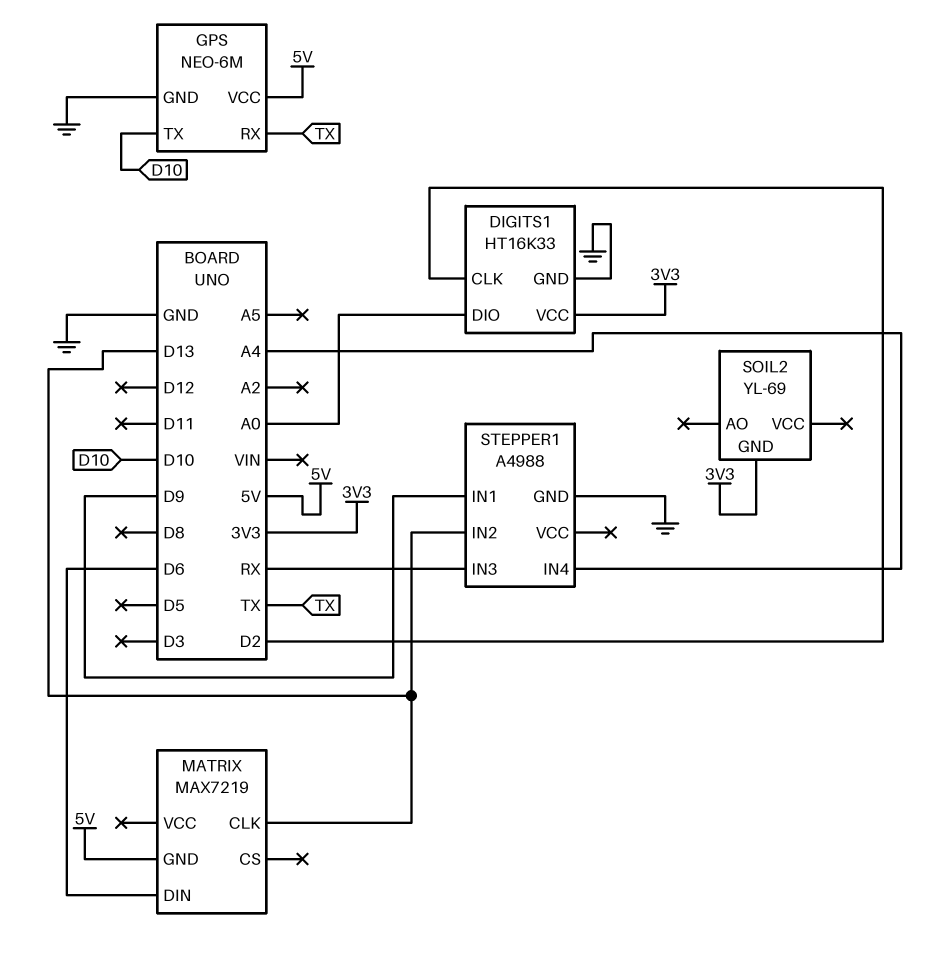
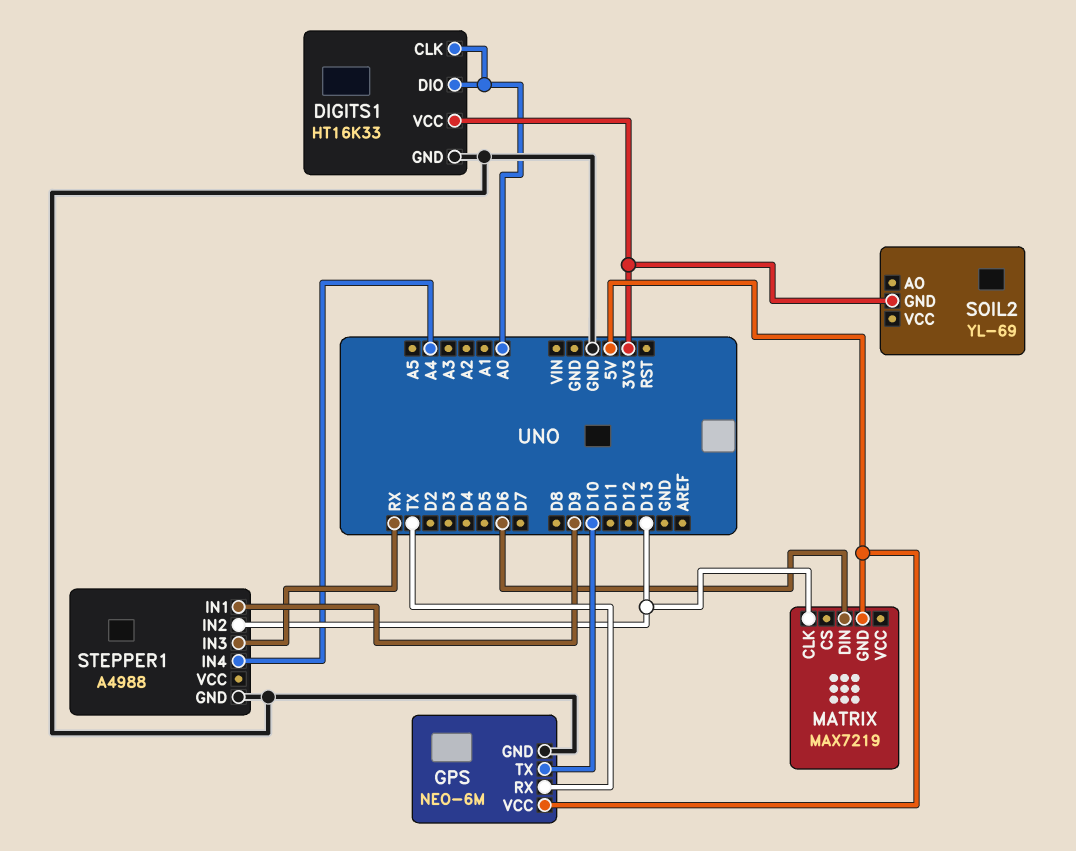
DIGITS1 pin CLK: D2 -> A0

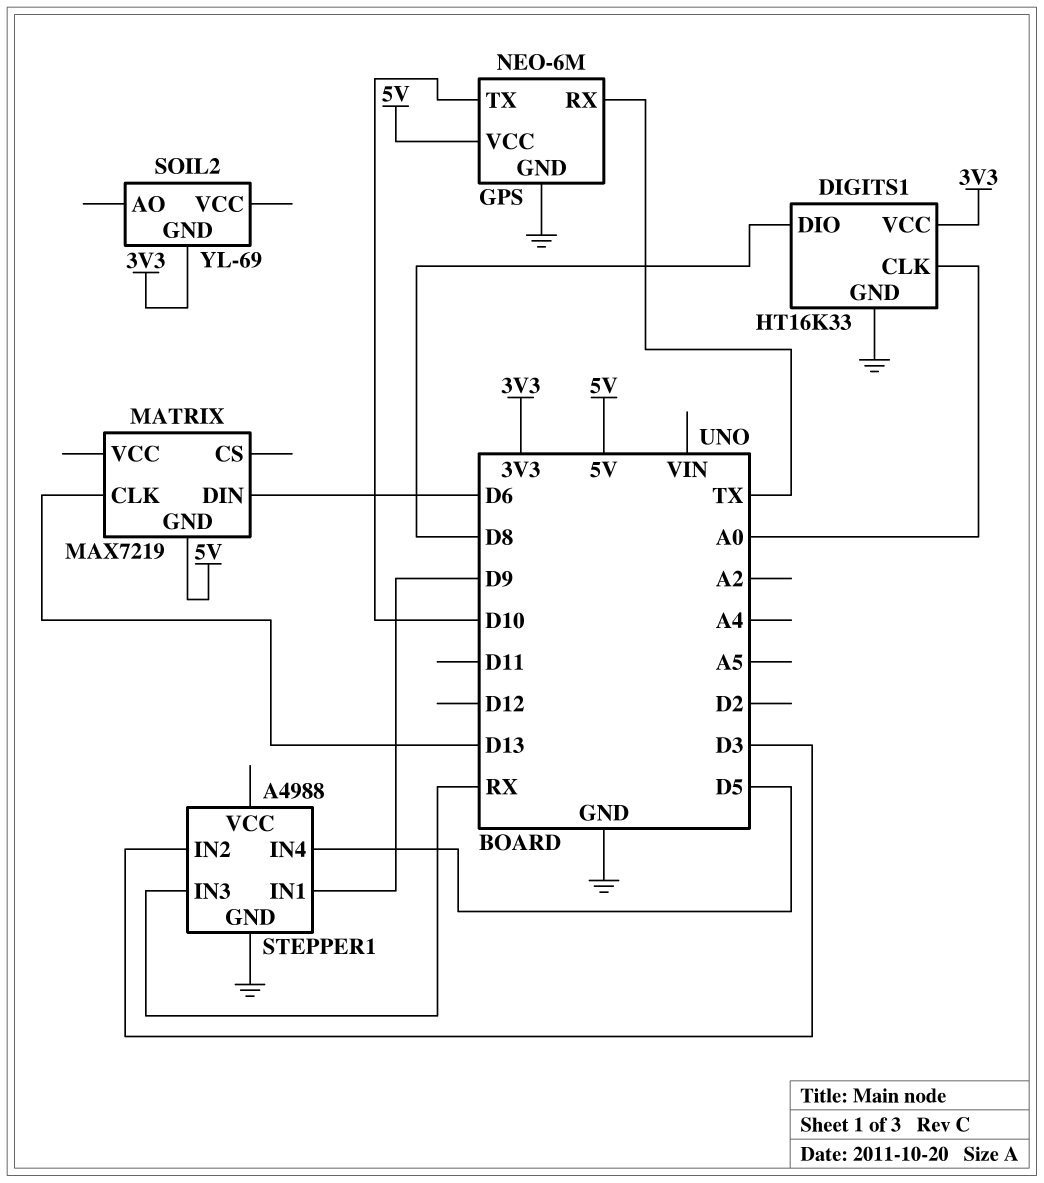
DIGITS1 pin DIO: A0 -> D8
STEPPER1 pin IN2: D13 -> D3
STEPPER1 pin IN4: A4 -> D5

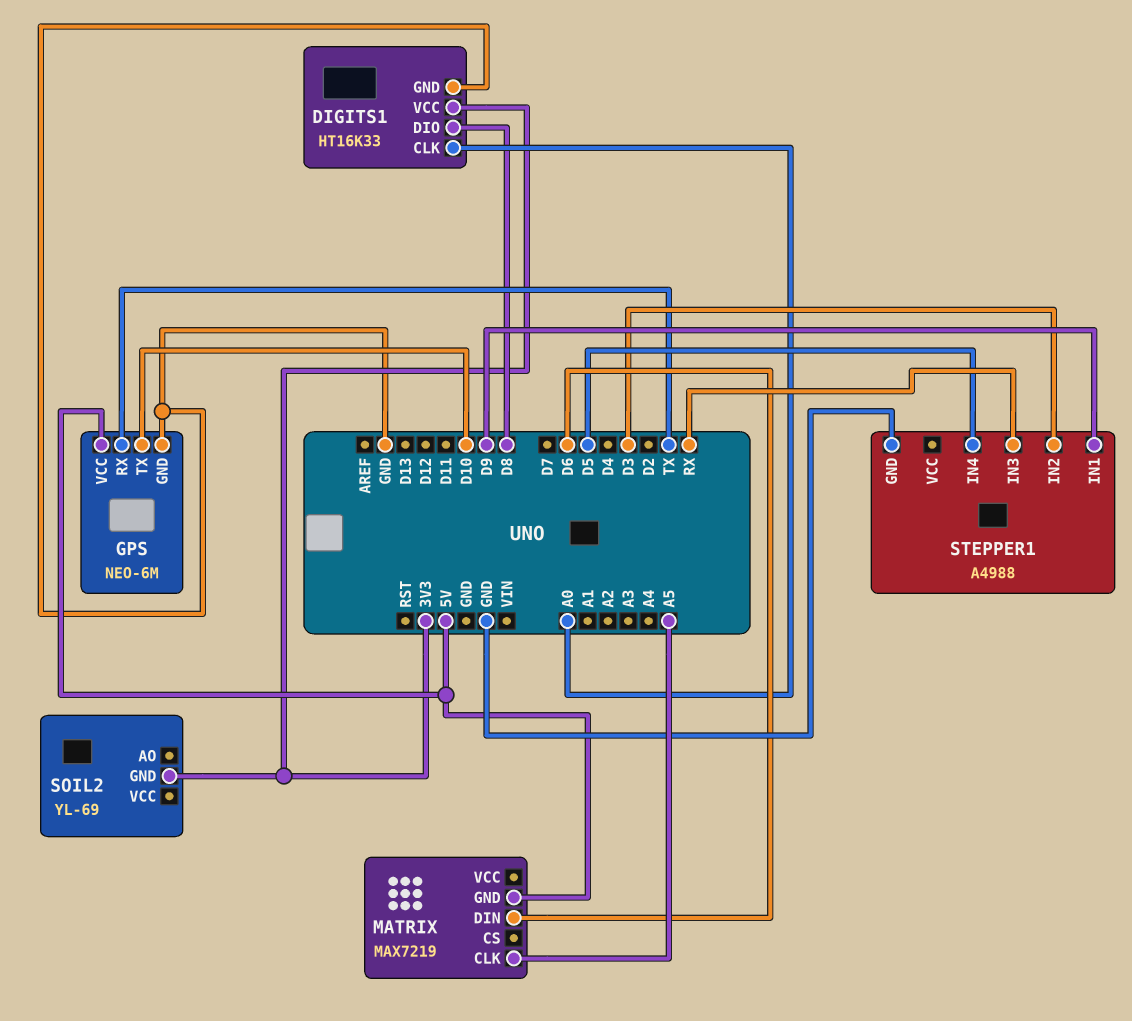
MATRIX pin CLK: D13 -> A5

